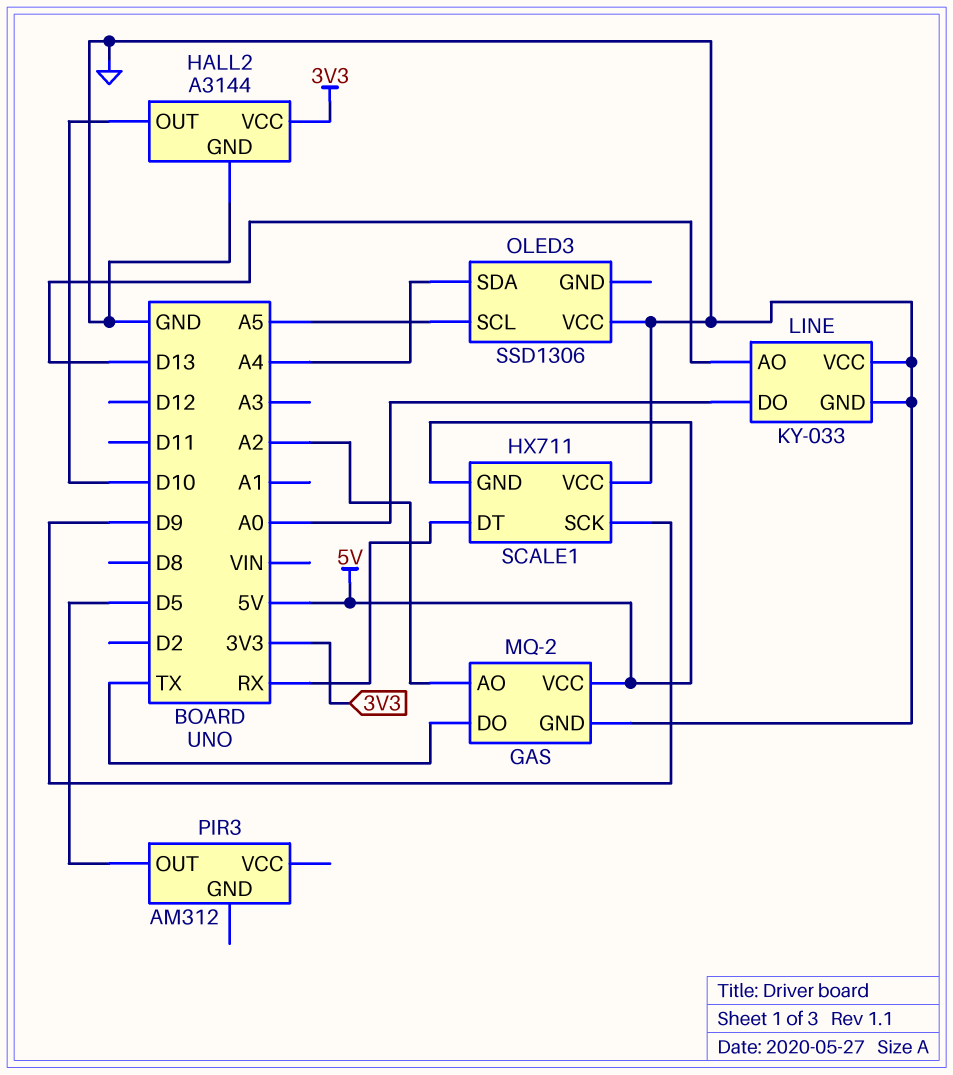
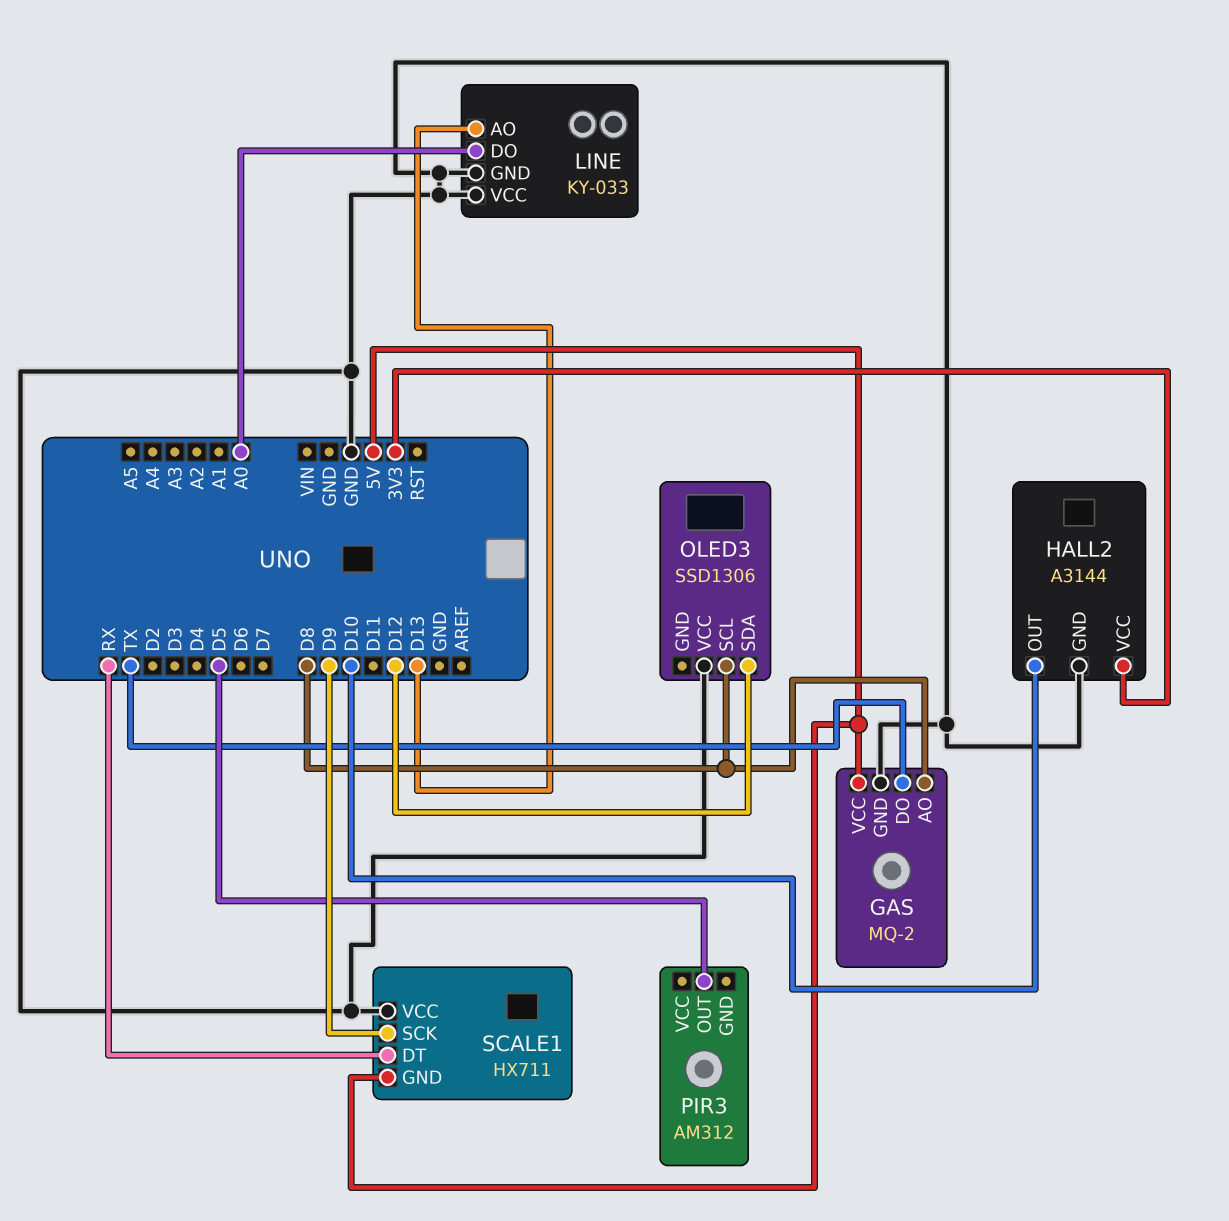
GAS pin AO: A2 -> D8
OLED3 pin SCL: A5 -> D8
OLED3 pin SDA: A4 -> D12

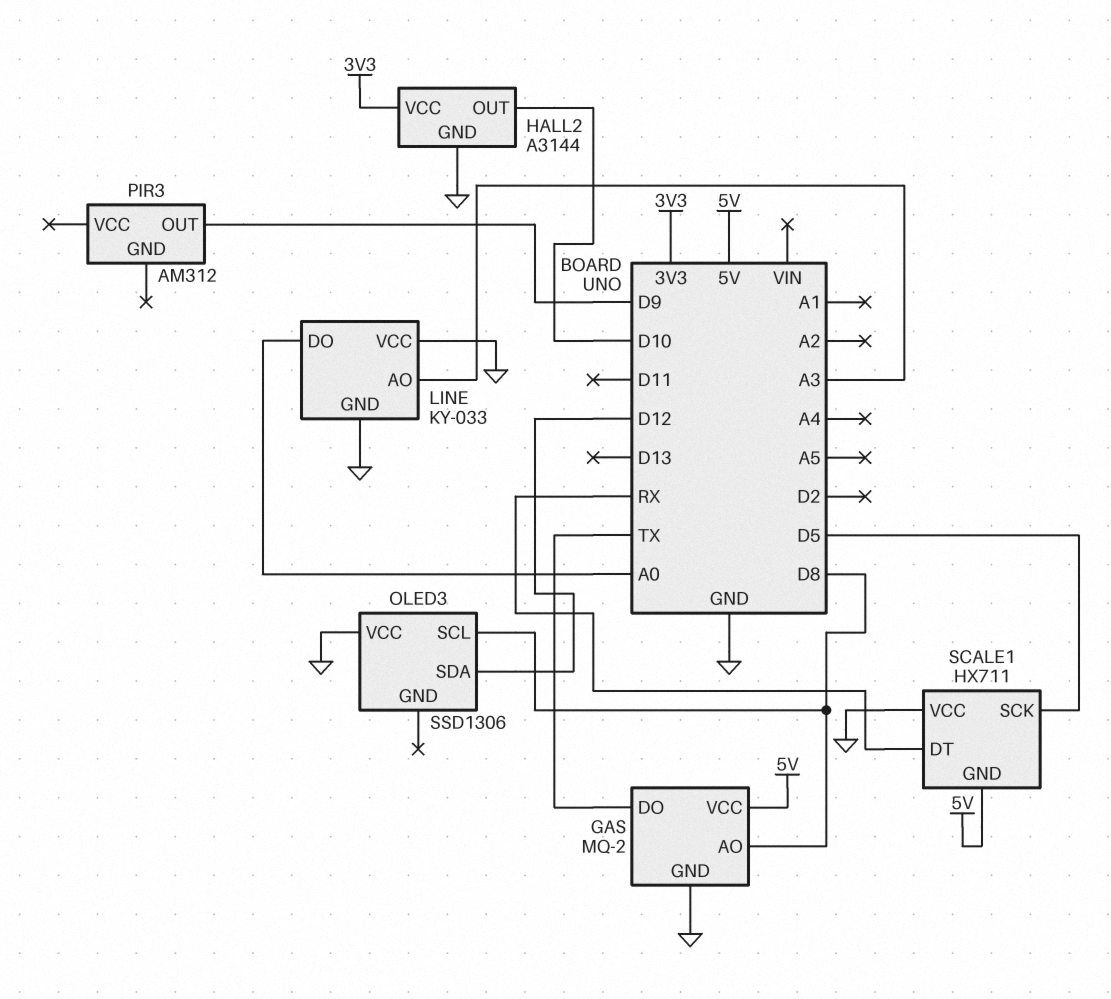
LINE pin AO: D13 -> A3
PIR3 pin OUT: D5 -> D9
SCALE1 pin SCK: D9 -> D5

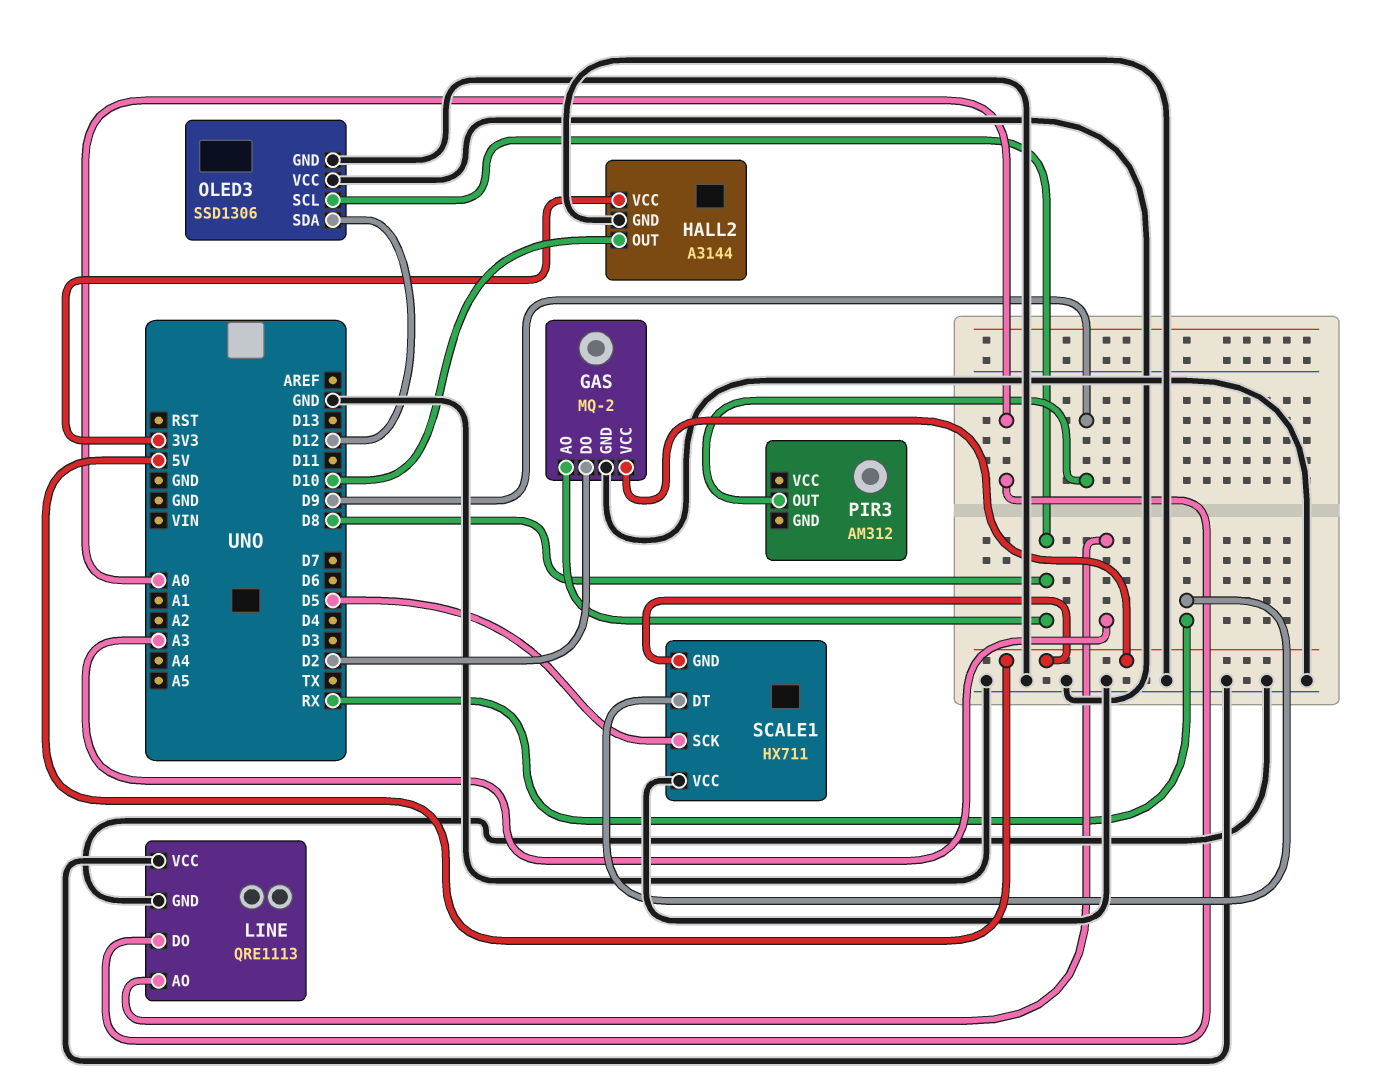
GAS pin DO: TX -> D2
LINE: KY-033 -> QRE1113
OLED3 pin GND: none -> GND

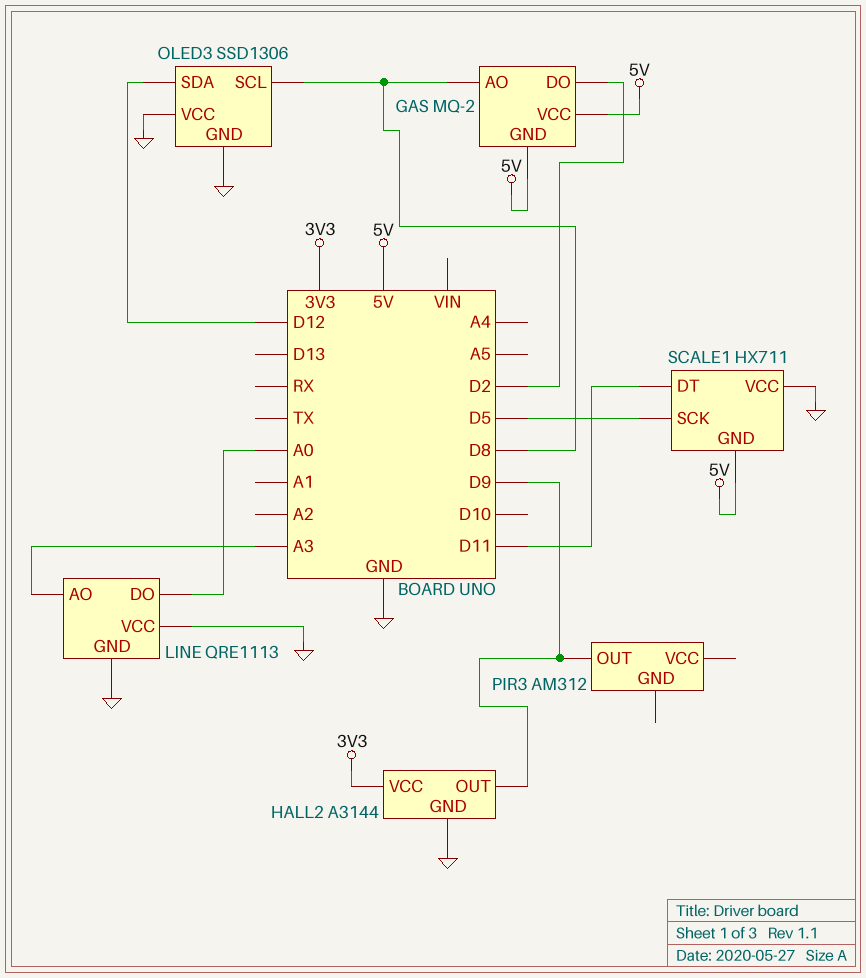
GAS pin GND: GND -> 5V
HALL2 pin OUT: D10 -> D9
SCALE1 pin DT: RX -> D11

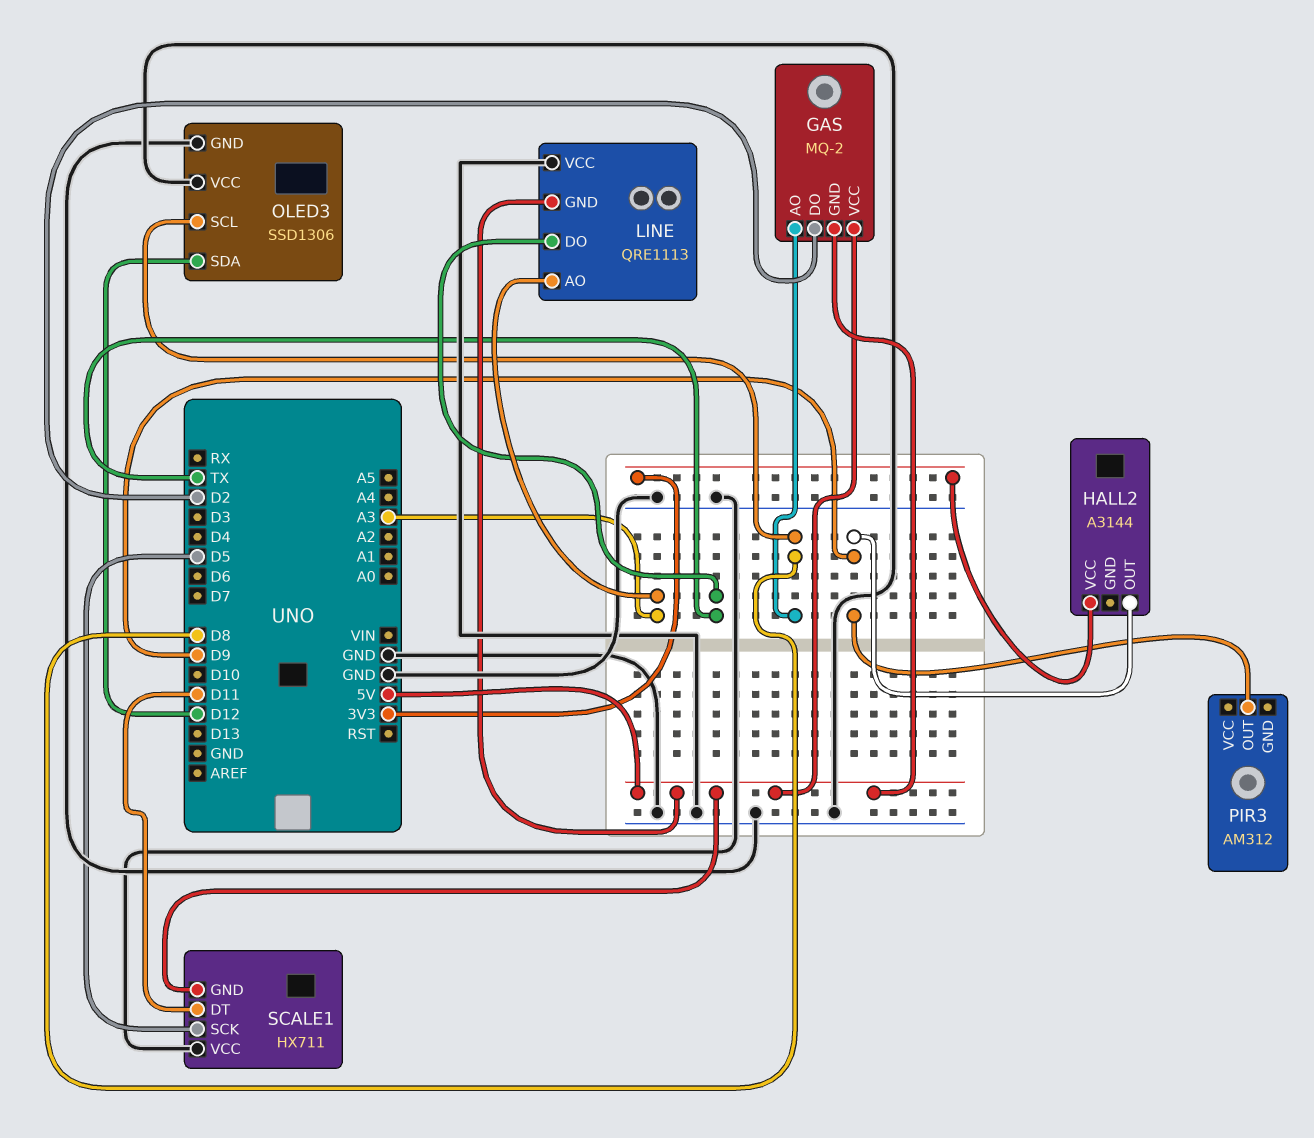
HALL2 pin GND: GND -> none
LINE pin DO: A0 -> TX
LINE pin GND: GND -> 5V

